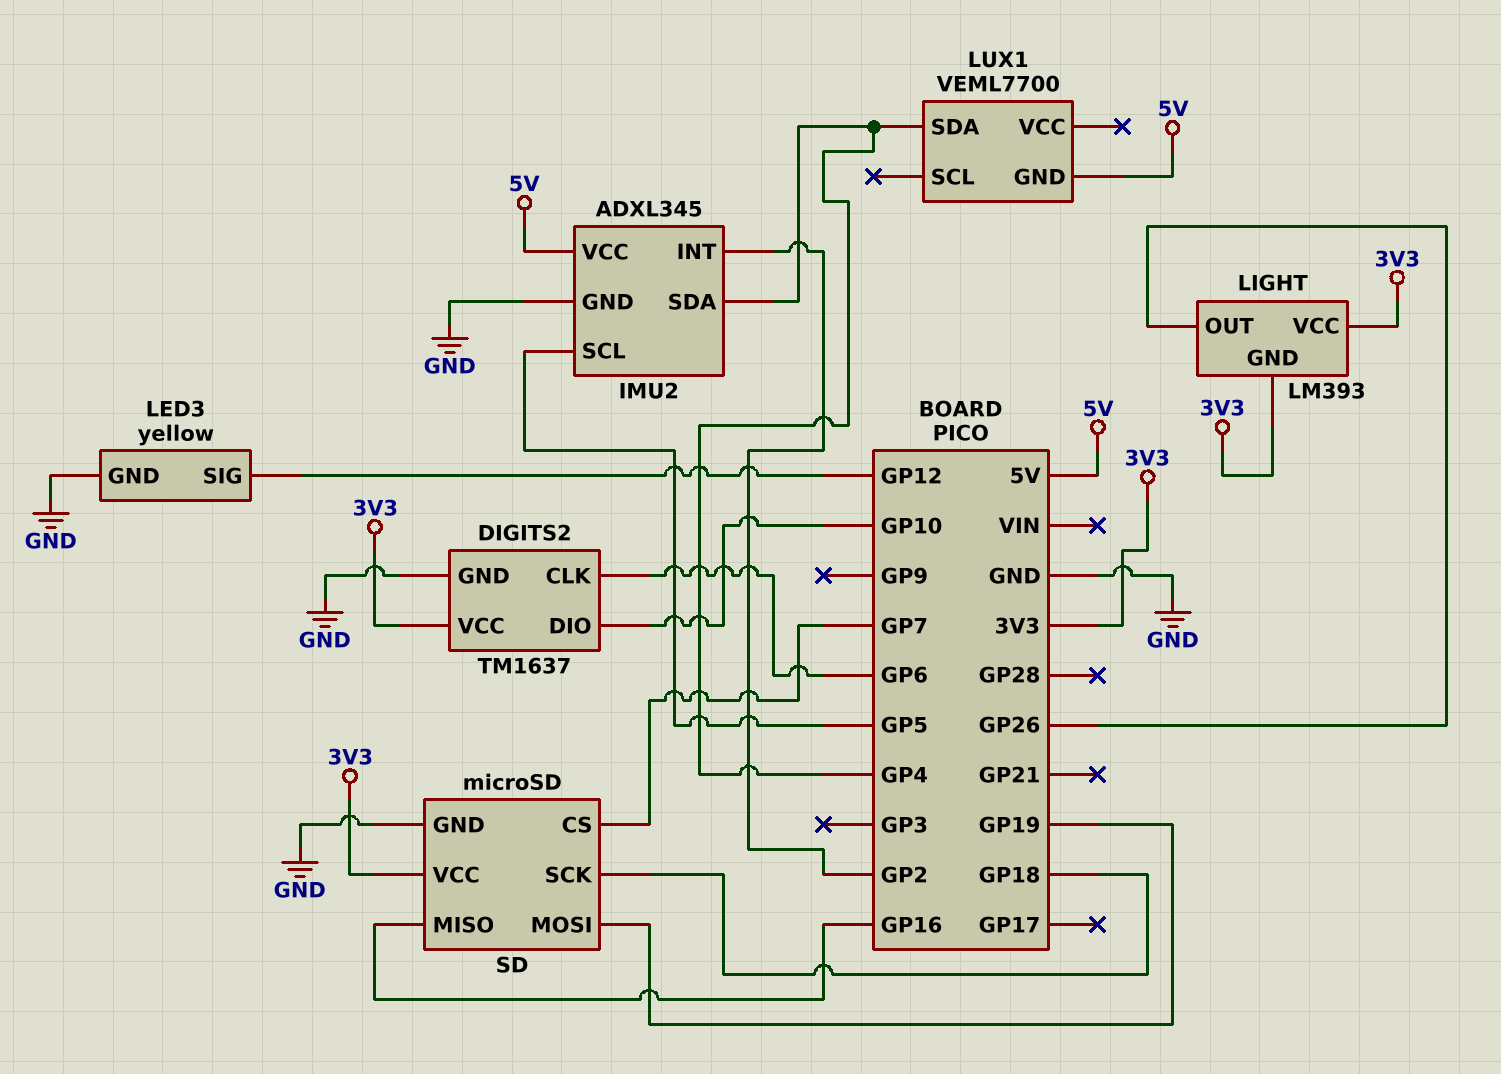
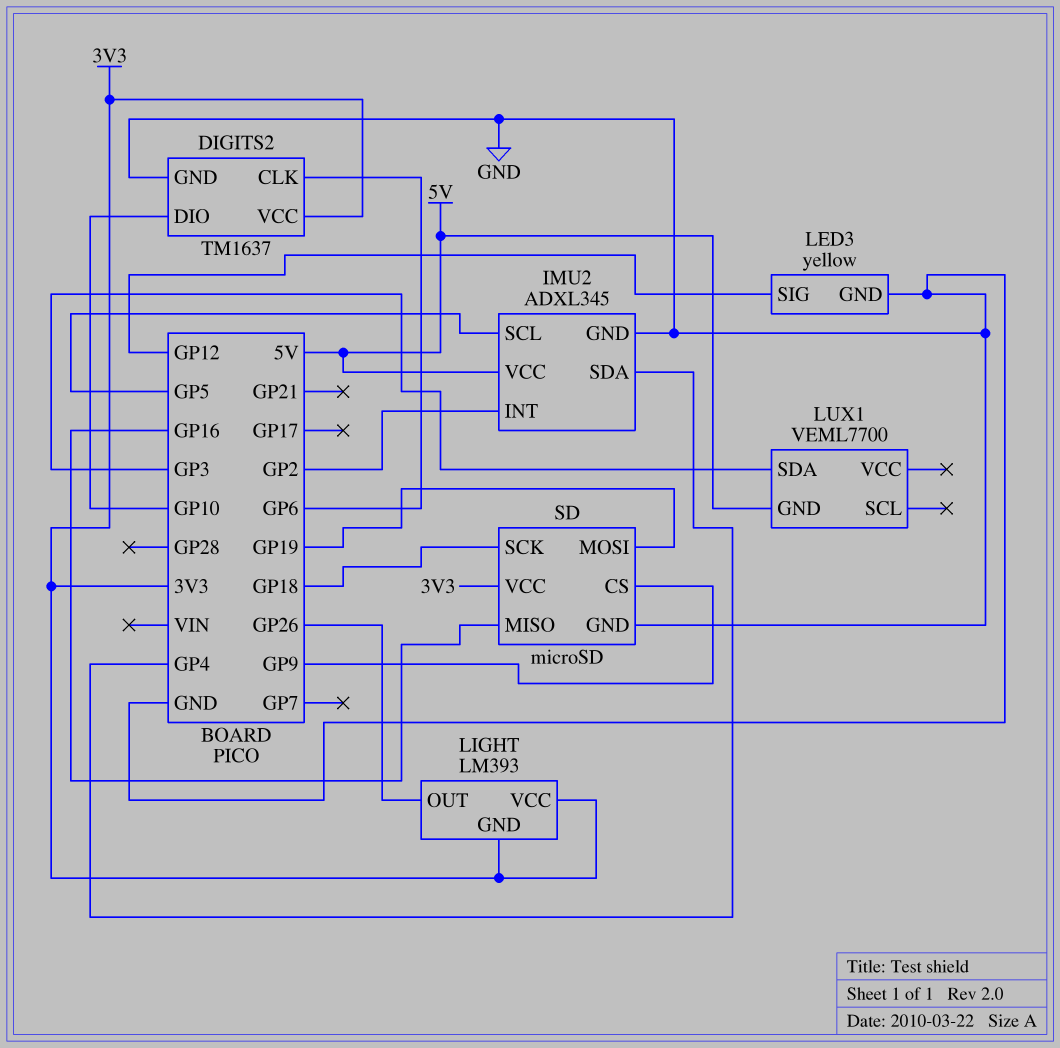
LUX1 pin SDA: GP4 -> GP3
SD pin CS: GP7 -> GP9

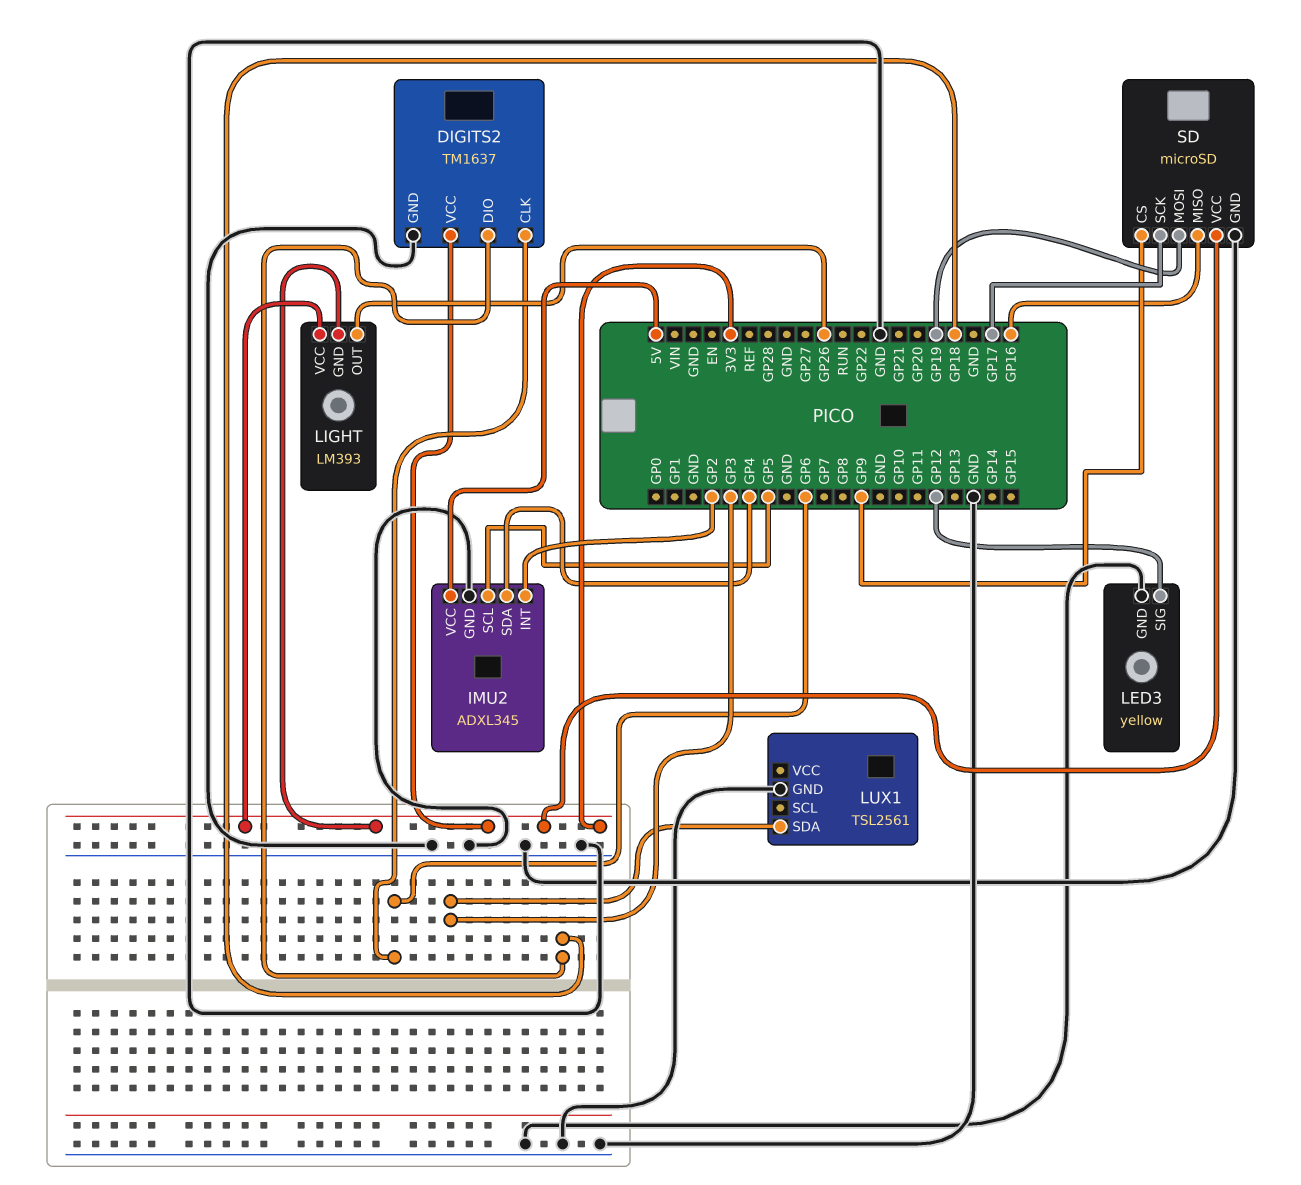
DIGITS2 pin DIO: GP10 -> GP18
LUX1: VEML7700 -> TSL2561
LUX1 pin GND: 5V -> GND
SD pin SCK: GP18 -> GP17

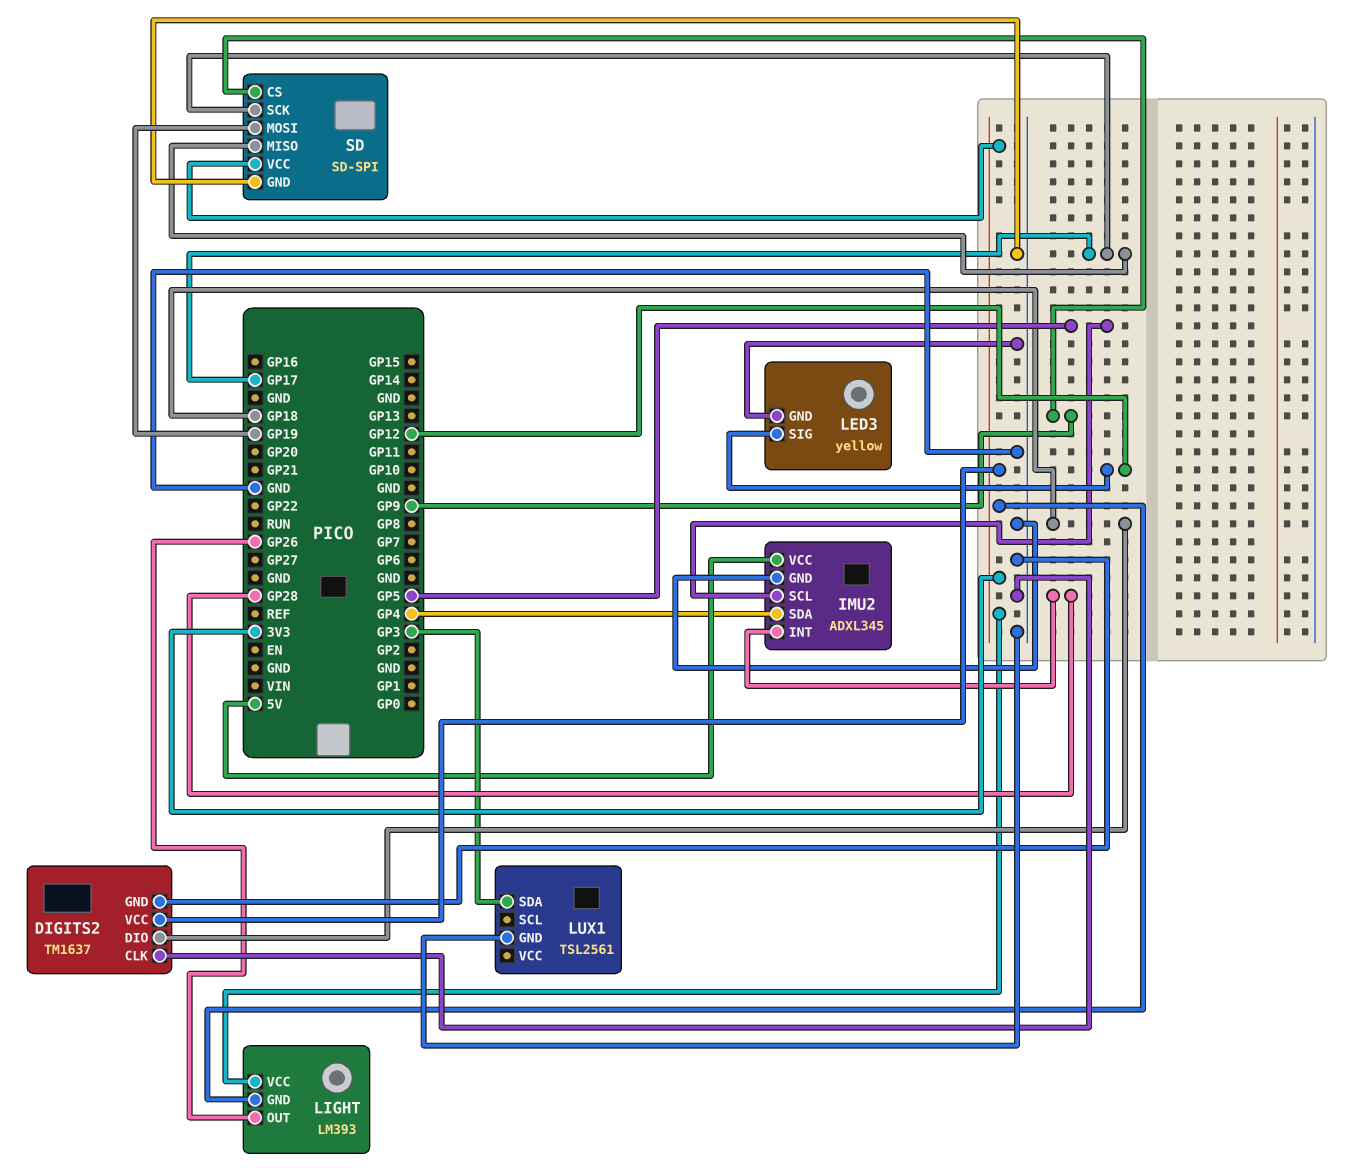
DIGITS2 pin CLK: GP6 -> GND
IMU2 pin INT: GP2 -> GP28
SD: microSD -> SD-SPI
SD pin MISO: GP16 -> GP17

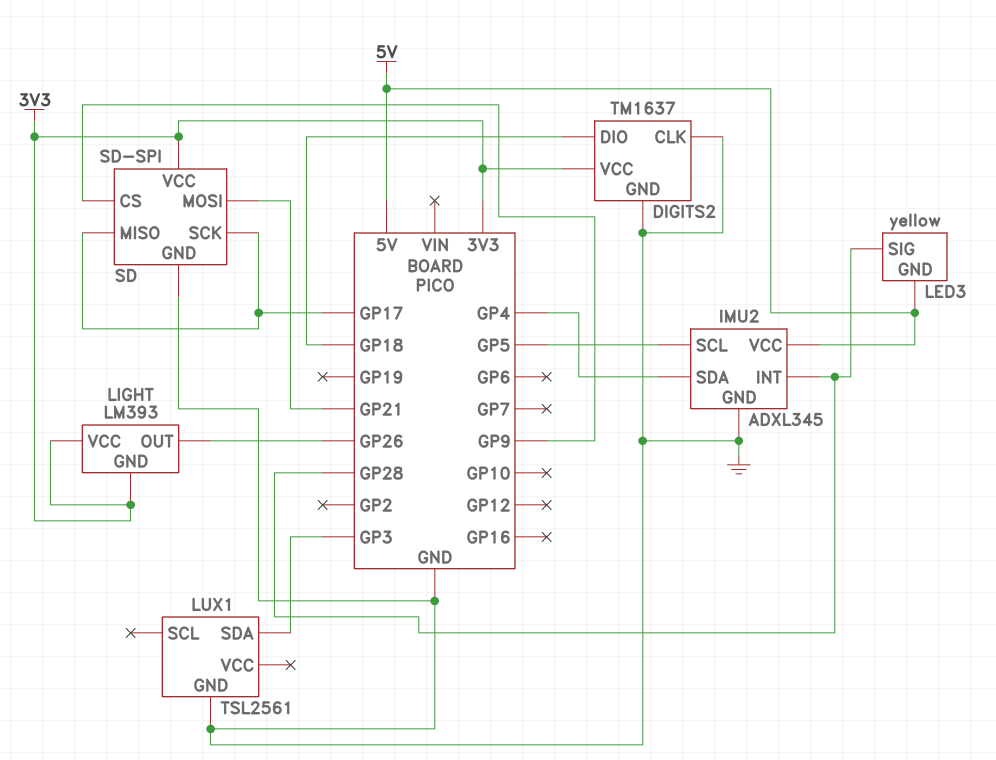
LED3 pin GND: GND -> 5V
LED3 pin SIG: GP12 -> GP28
SD pin MOSI: GP19 -> GP21

